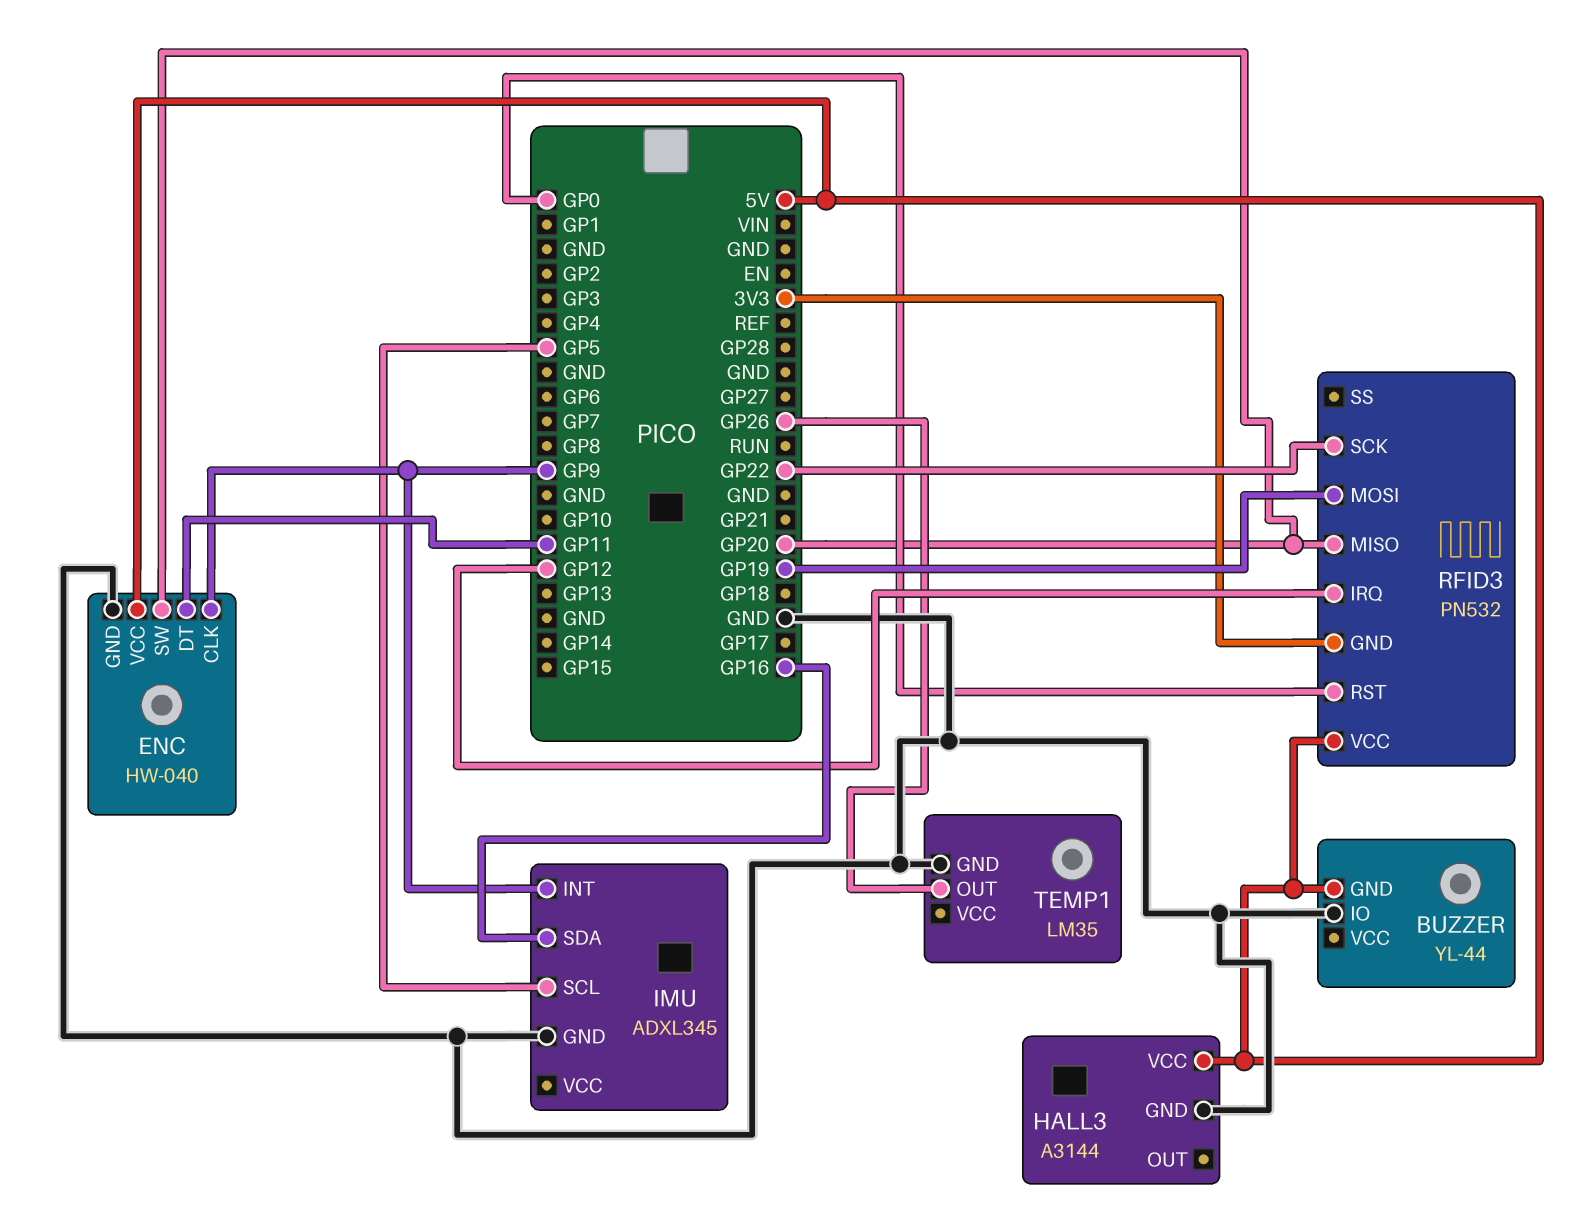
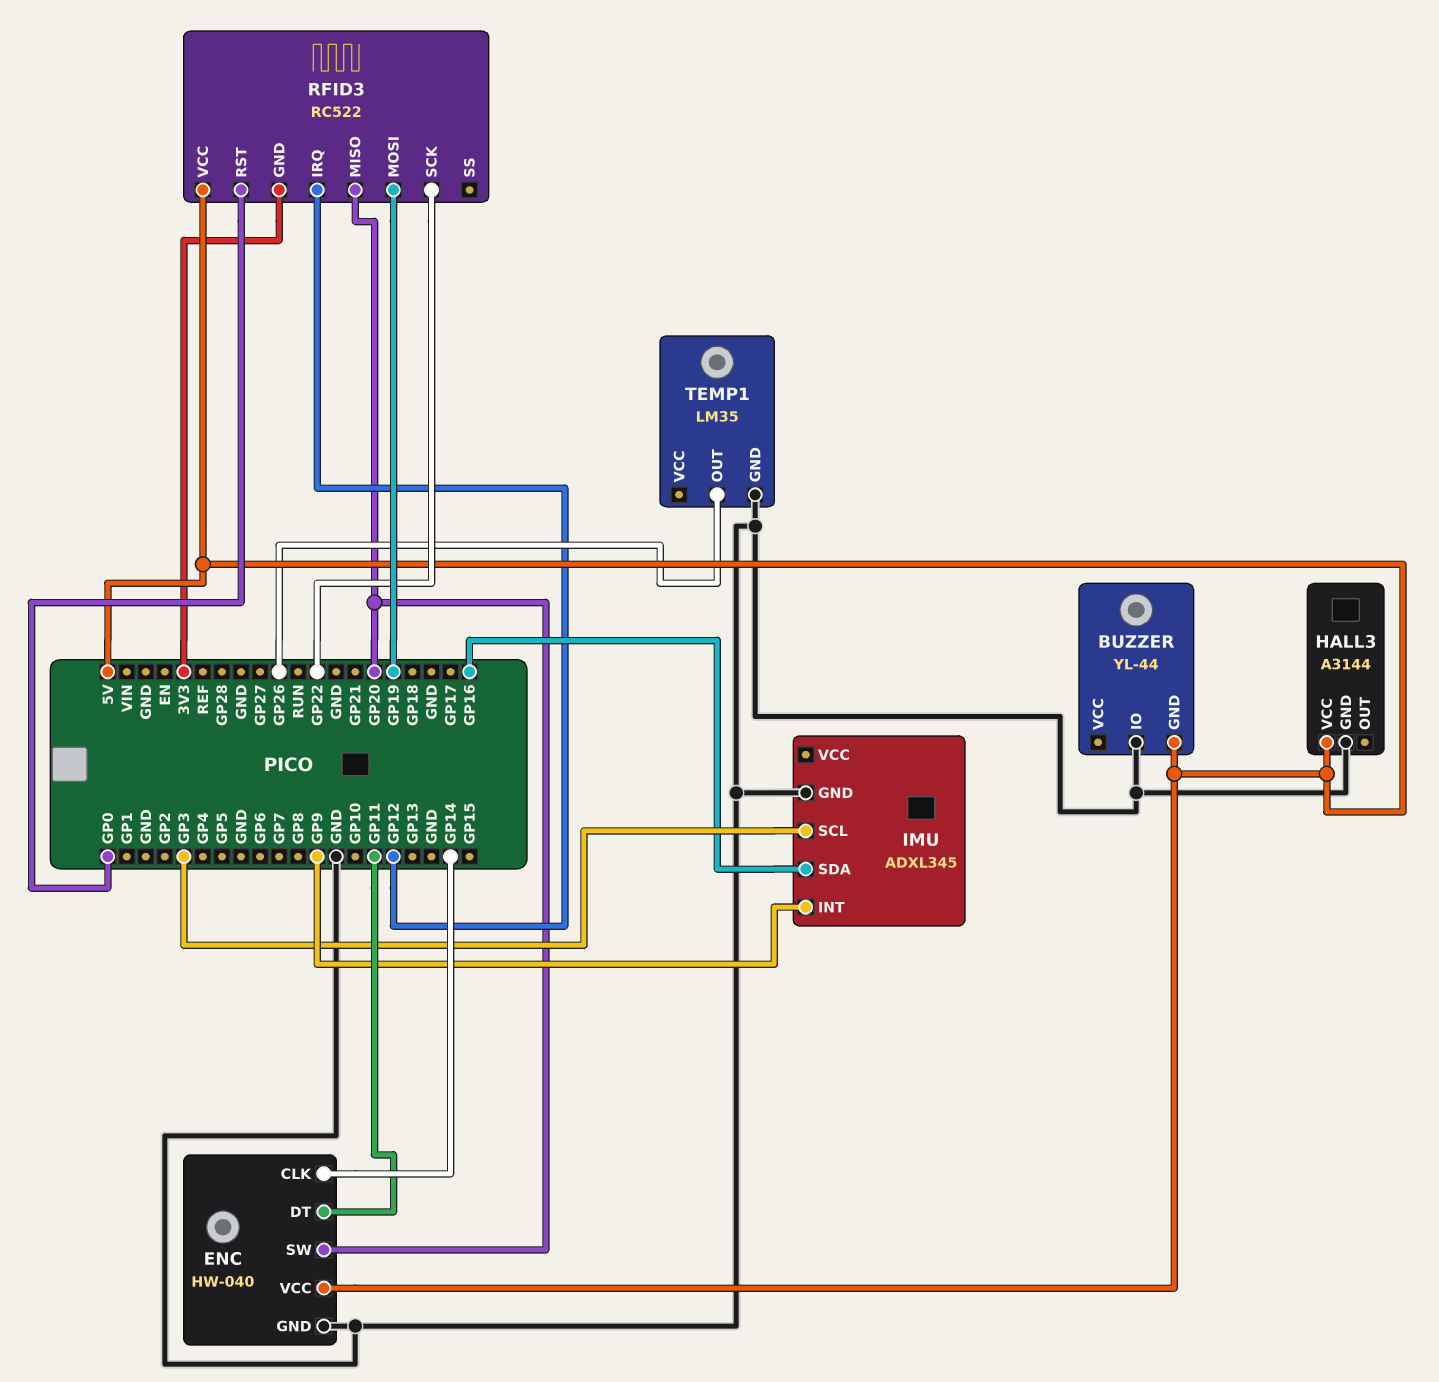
ENC pin CLK: GP9 -> GP14
IMU pin SCL: GP5 -> GP3
RFID3: PN532 -> RC522

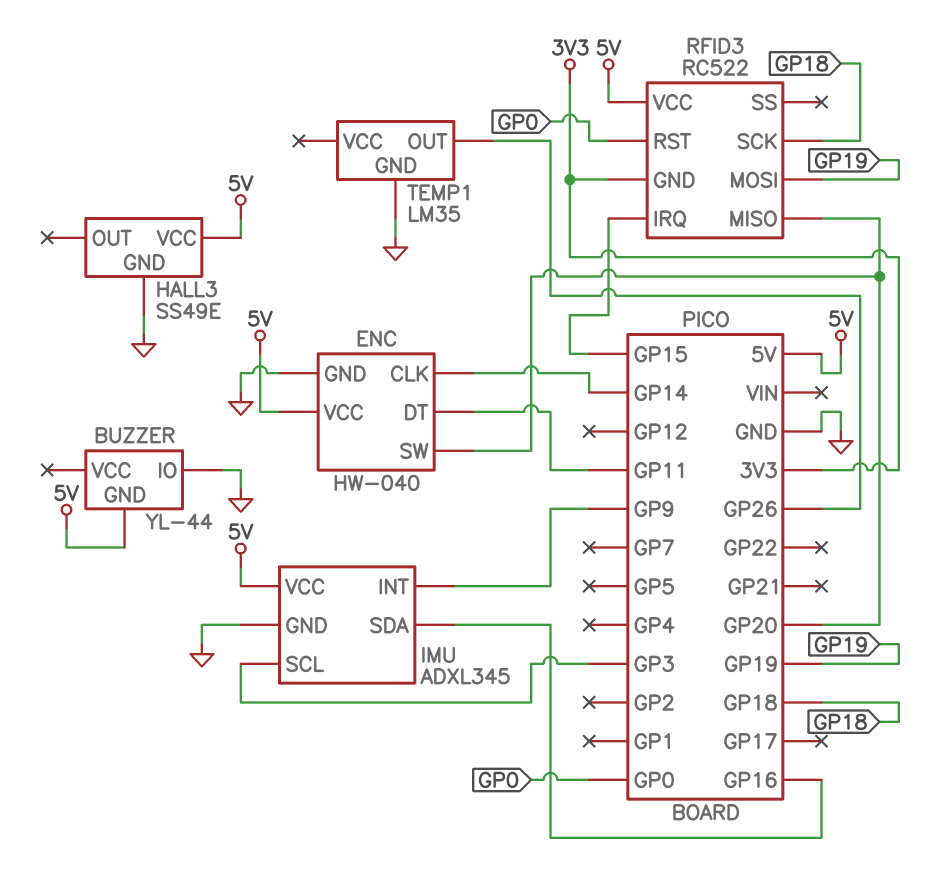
HALL3: A3144 -> SS49E
IMU pin VCC: none -> 5V
RFID3 pin IRQ: GP12 -> GP15
RFID3 pin SCK: GP22 -> GP18

